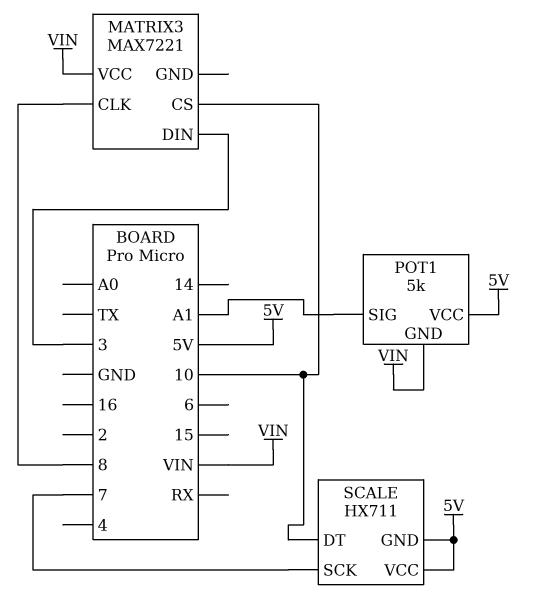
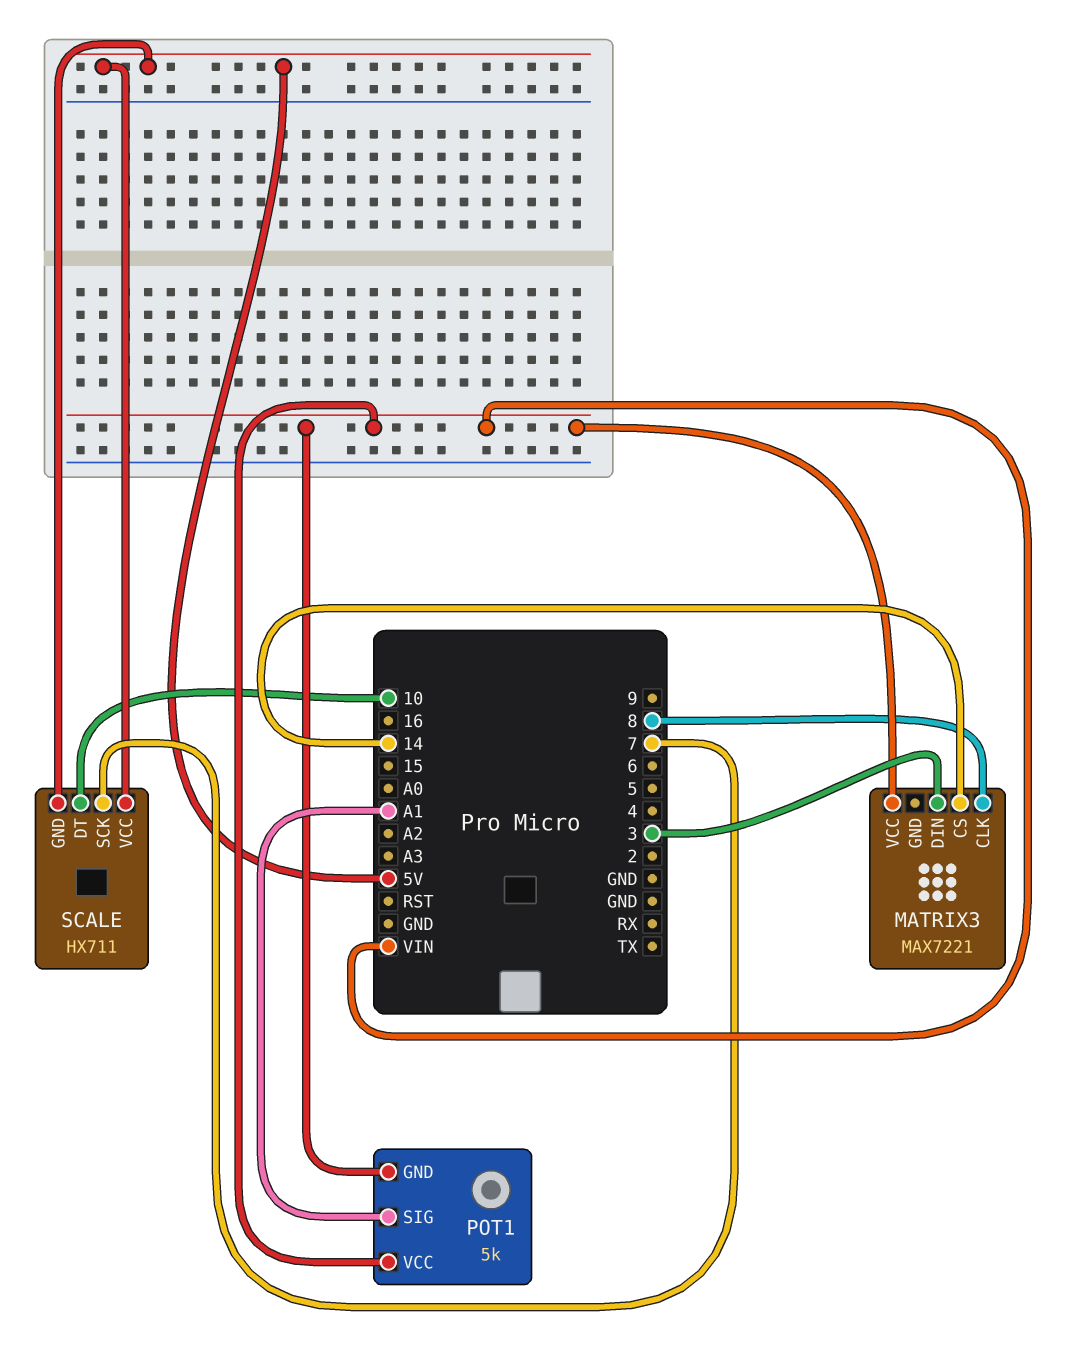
MATRIX3 pin CS: 10 -> 14
POT1 pin VCC: 5V -> VIN

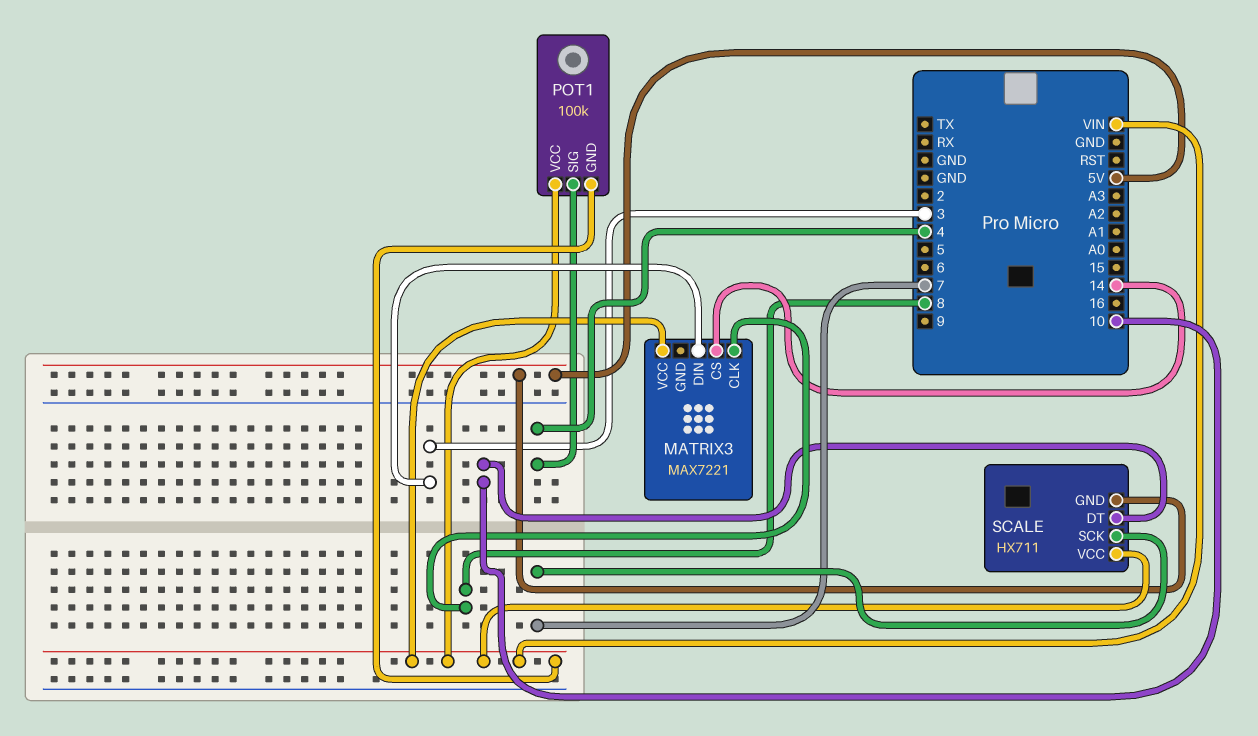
POT1: 5k -> 100k
POT1 pin SIG: A1 -> 4
SCALE pin VCC: 5V -> VIN

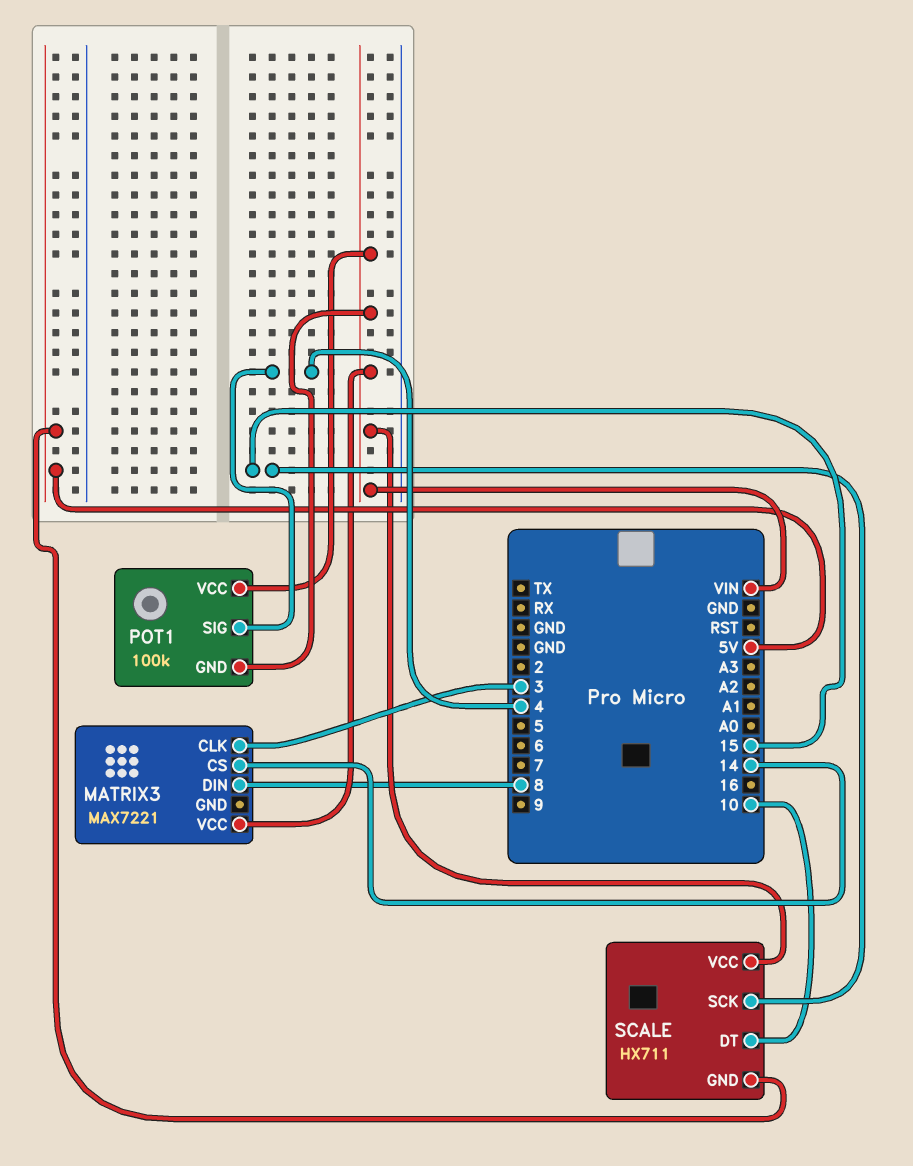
MATRIX3 pin CLK: 8 -> 3
MATRIX3 pin DIN: 3 -> 8
SCALE pin SCK: 7 -> 15

